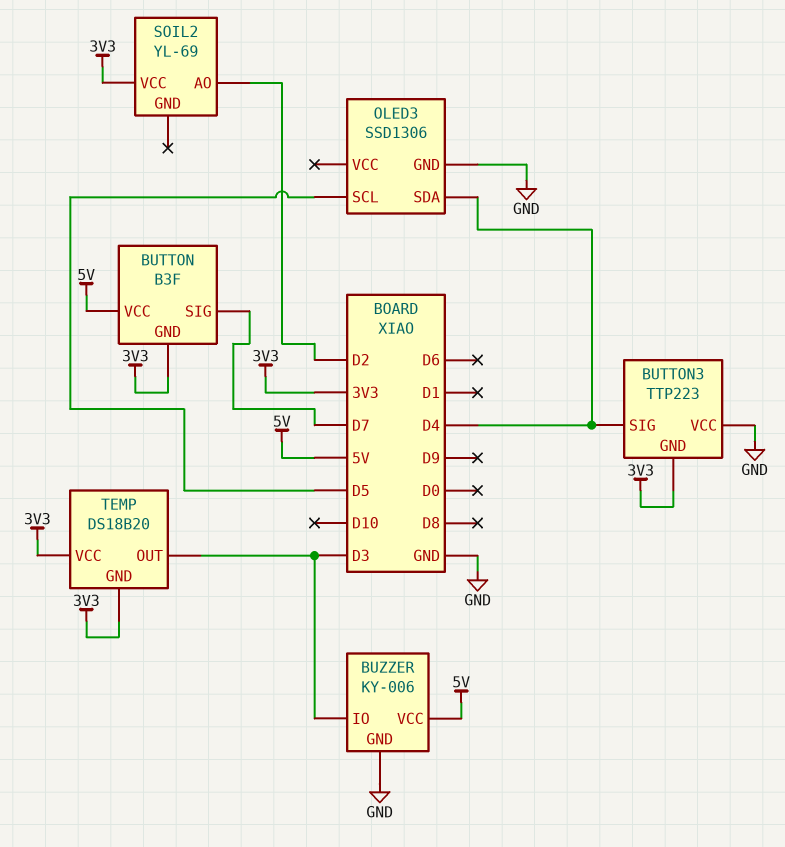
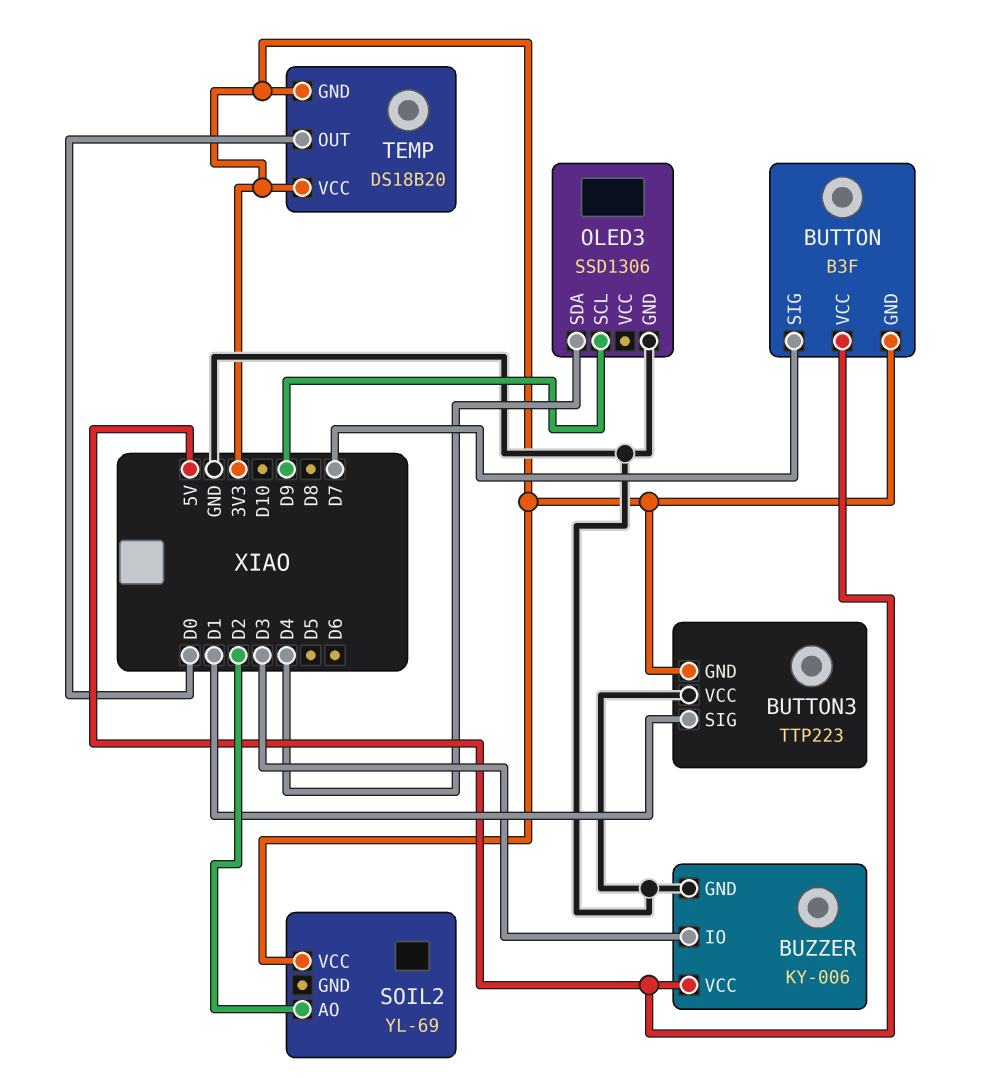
BUTTON3 pin SIG: D4 -> D1
OLED3 pin SCL: D5 -> D9
TEMP pin OUT: D3 -> D0

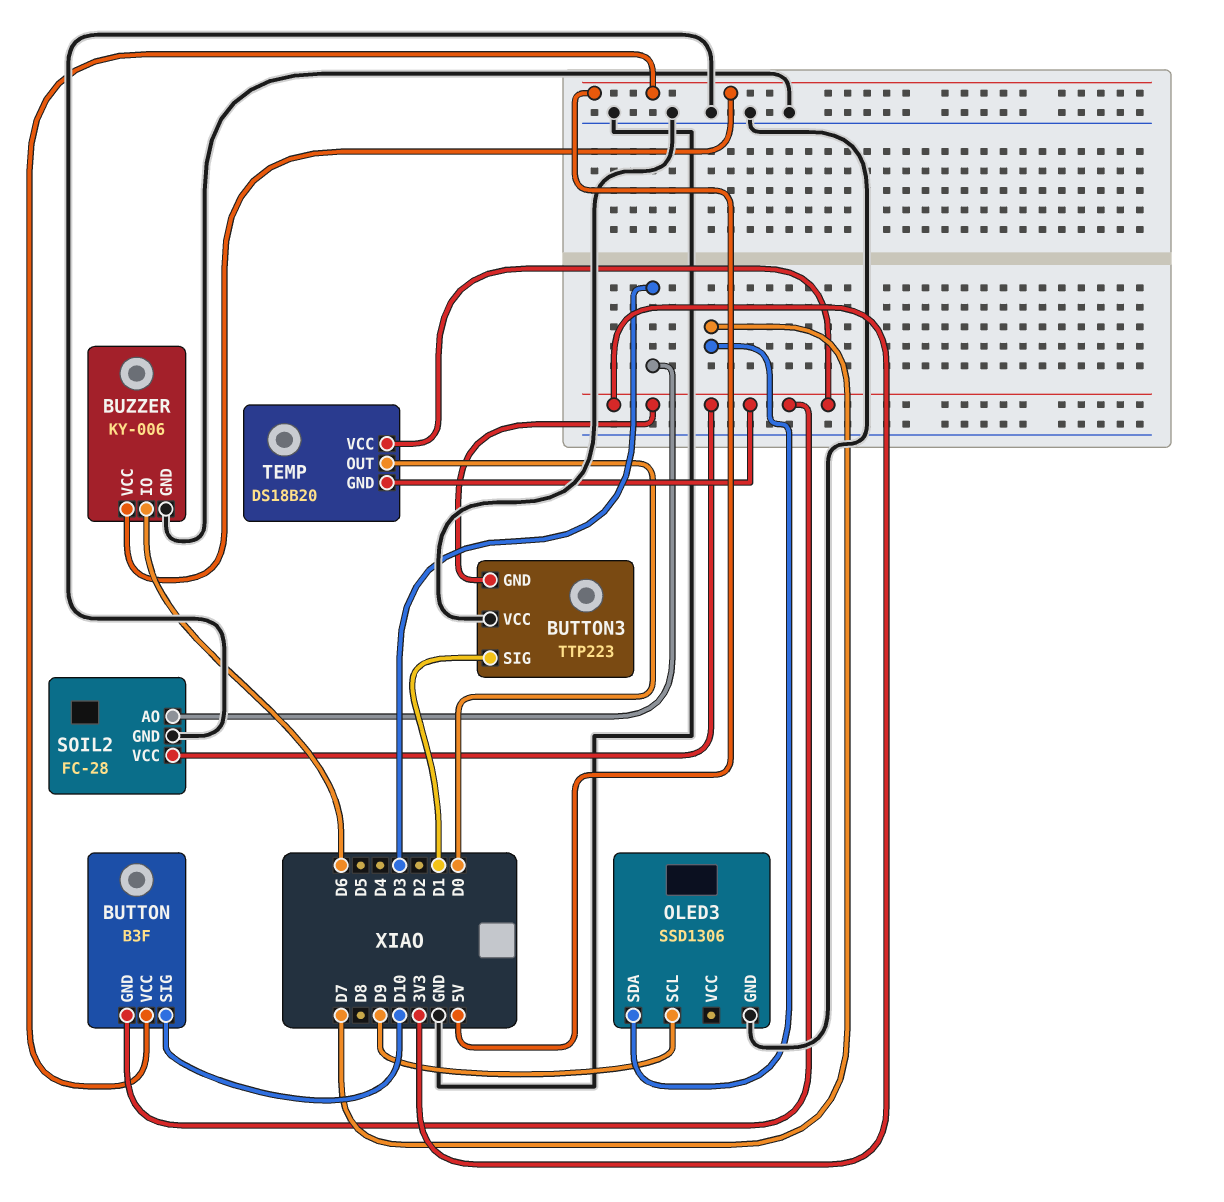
BUTTON pin SIG: D7 -> D10
BUZZER pin IO: D3 -> D6
OLED3 pin SDA: D4 -> D7
SOIL2: YL-69 -> FC-28
SOIL2 pin AO: D2 -> D3
SOIL2 pin GND: none -> GND

